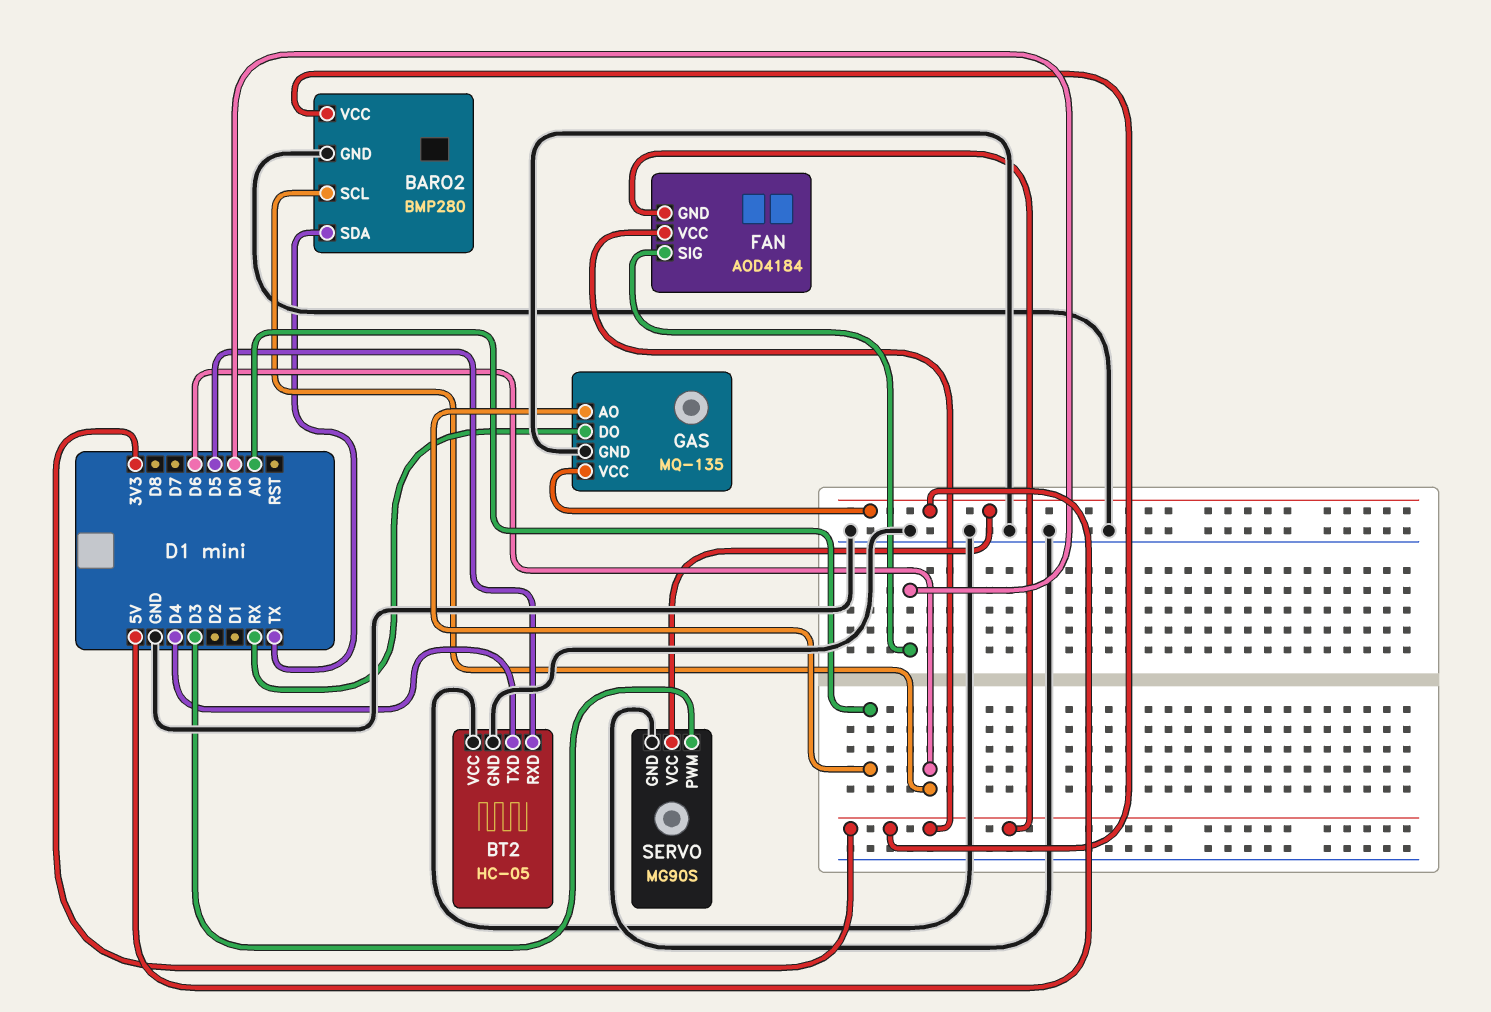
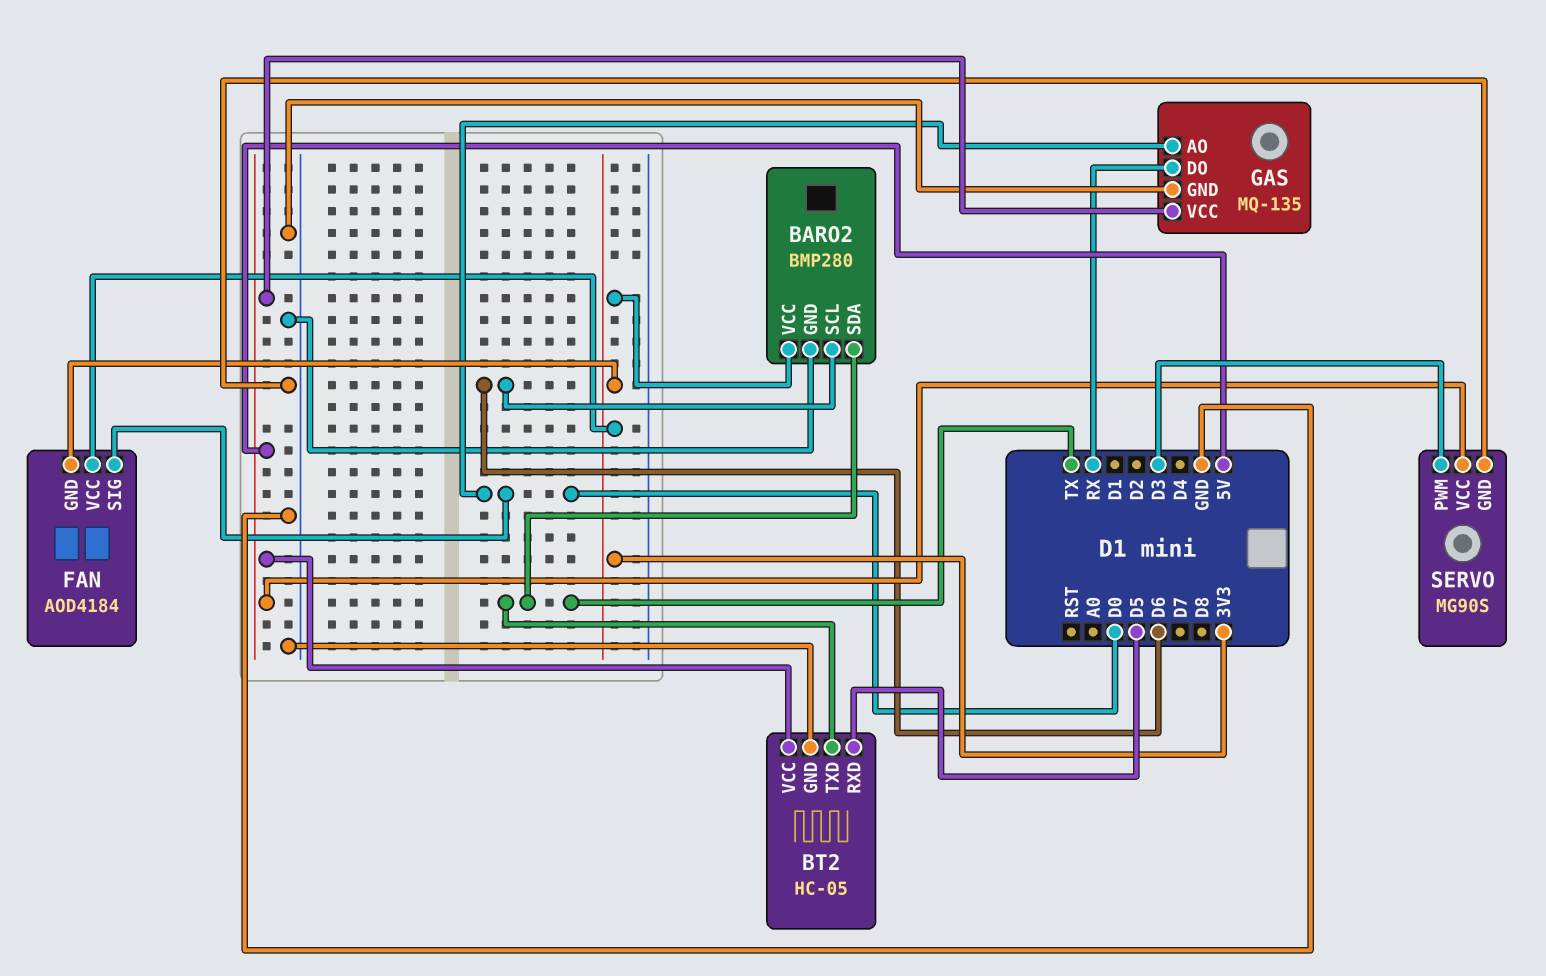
BT2 pin TXD: D4 -> TX
BT2 pin VCC: GND -> 5V
GAS pin AO: A0 -> D0

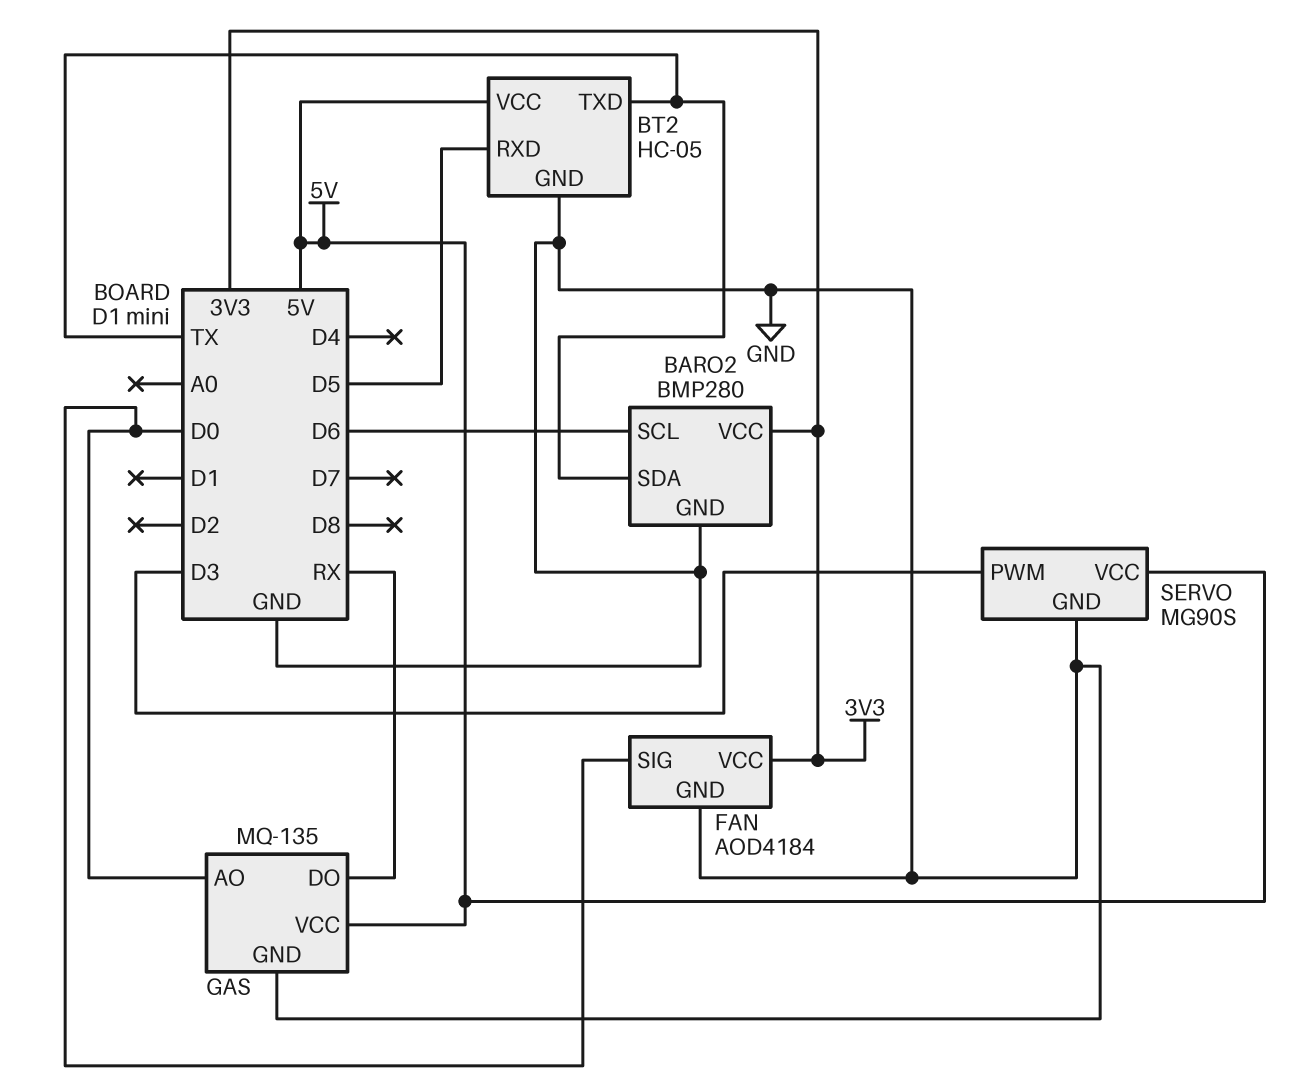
FAN pin GND: 3V3 -> GND

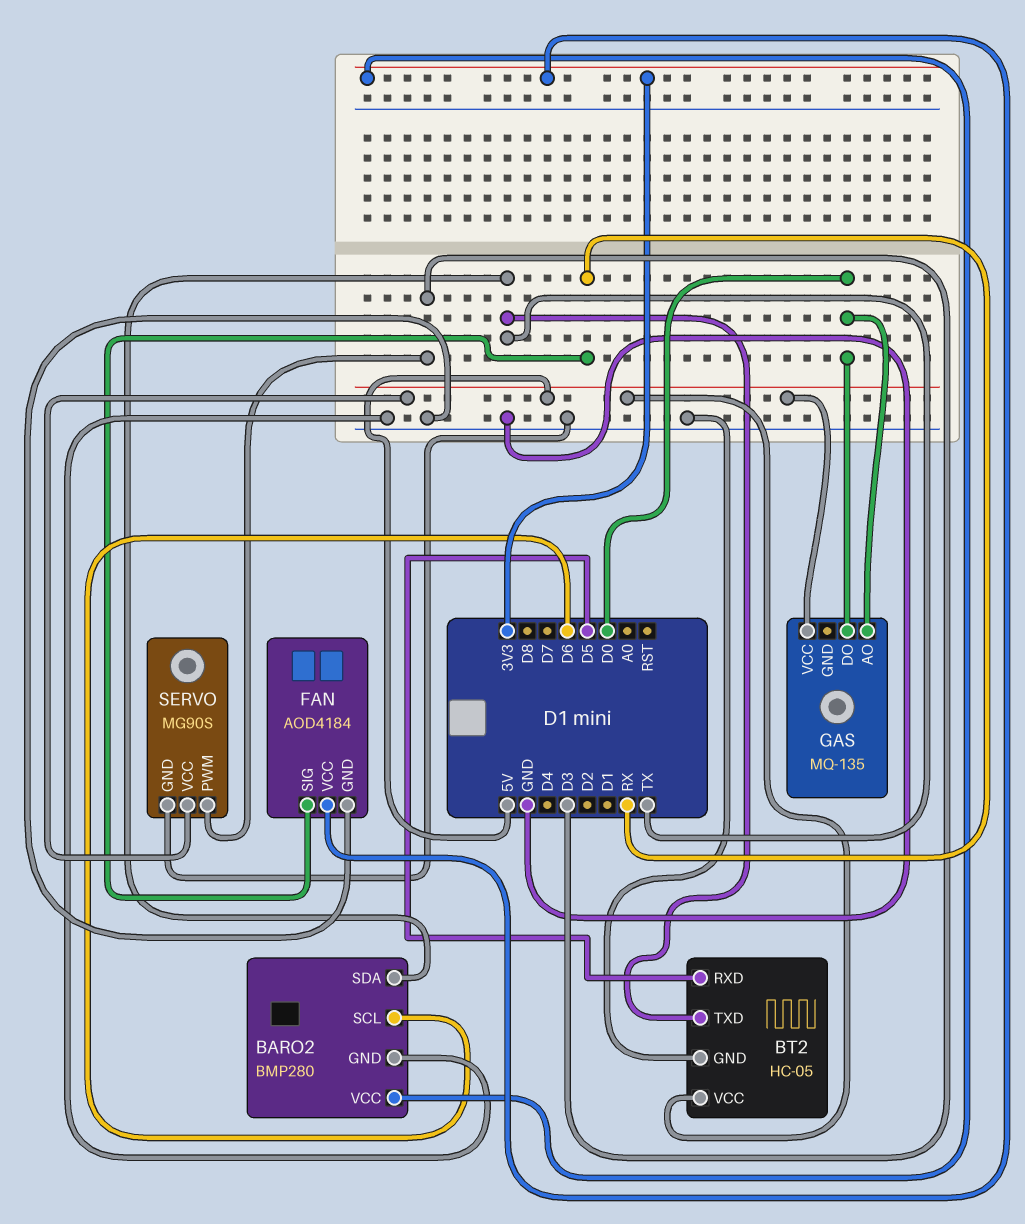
FAN pin SIG: D0 -> RX
GAS pin DO: RX -> D0
GAS pin GND: GND -> none

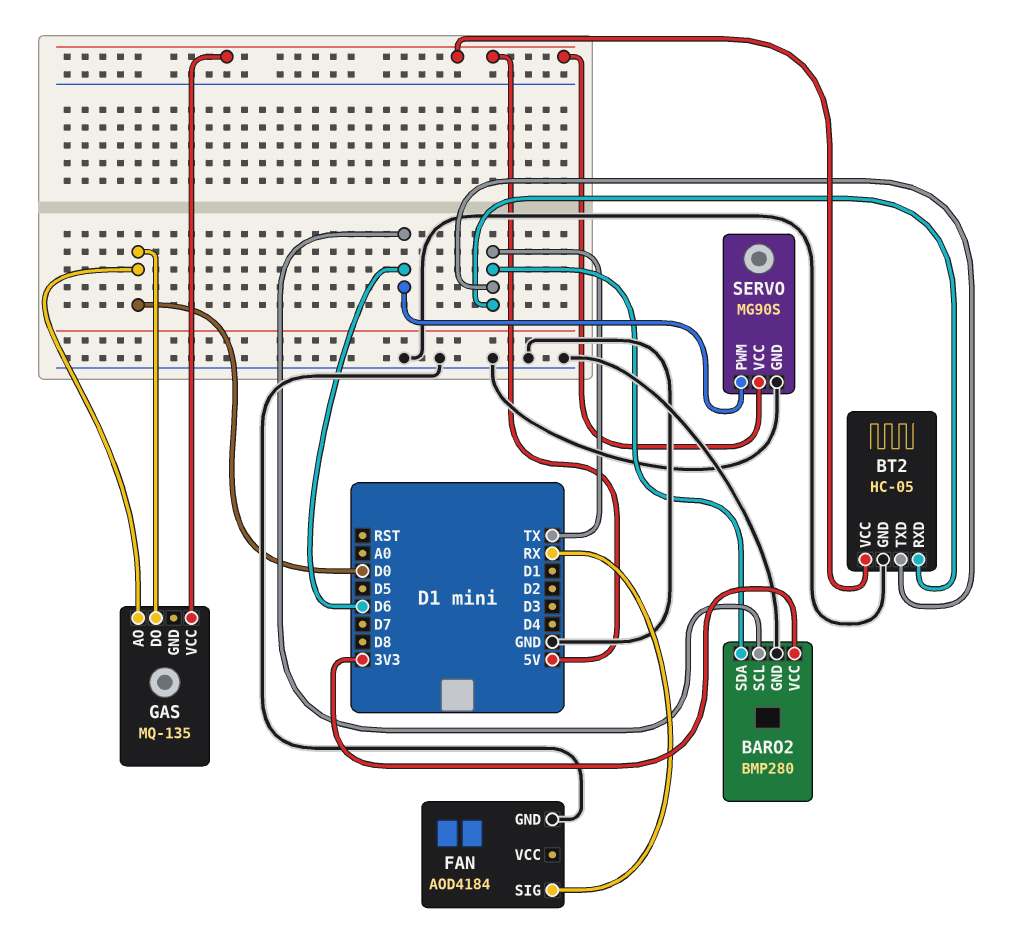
BT2 pin RXD: D5 -> TX
FAN pin VCC: 3V3 -> none
SERVO pin PWM: D3 -> D6

